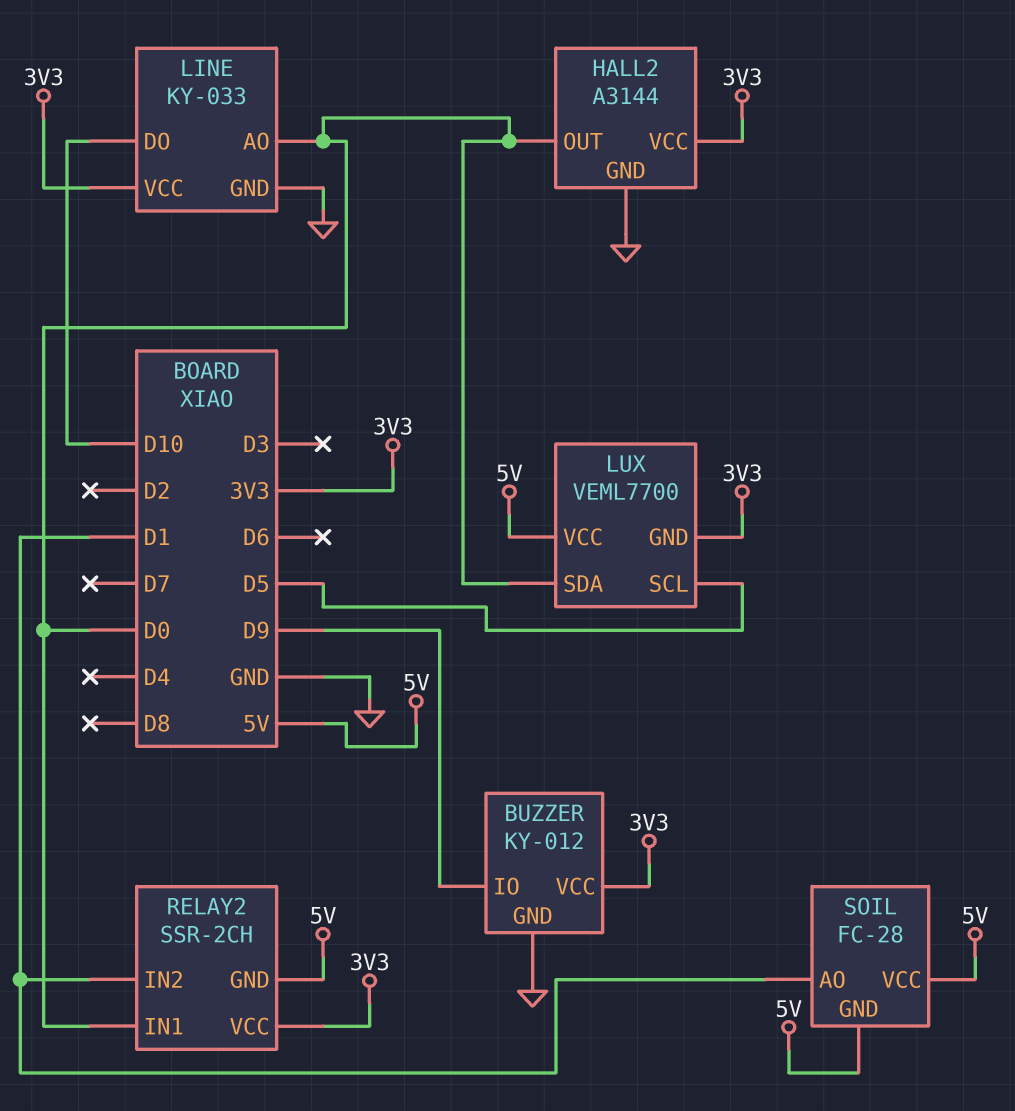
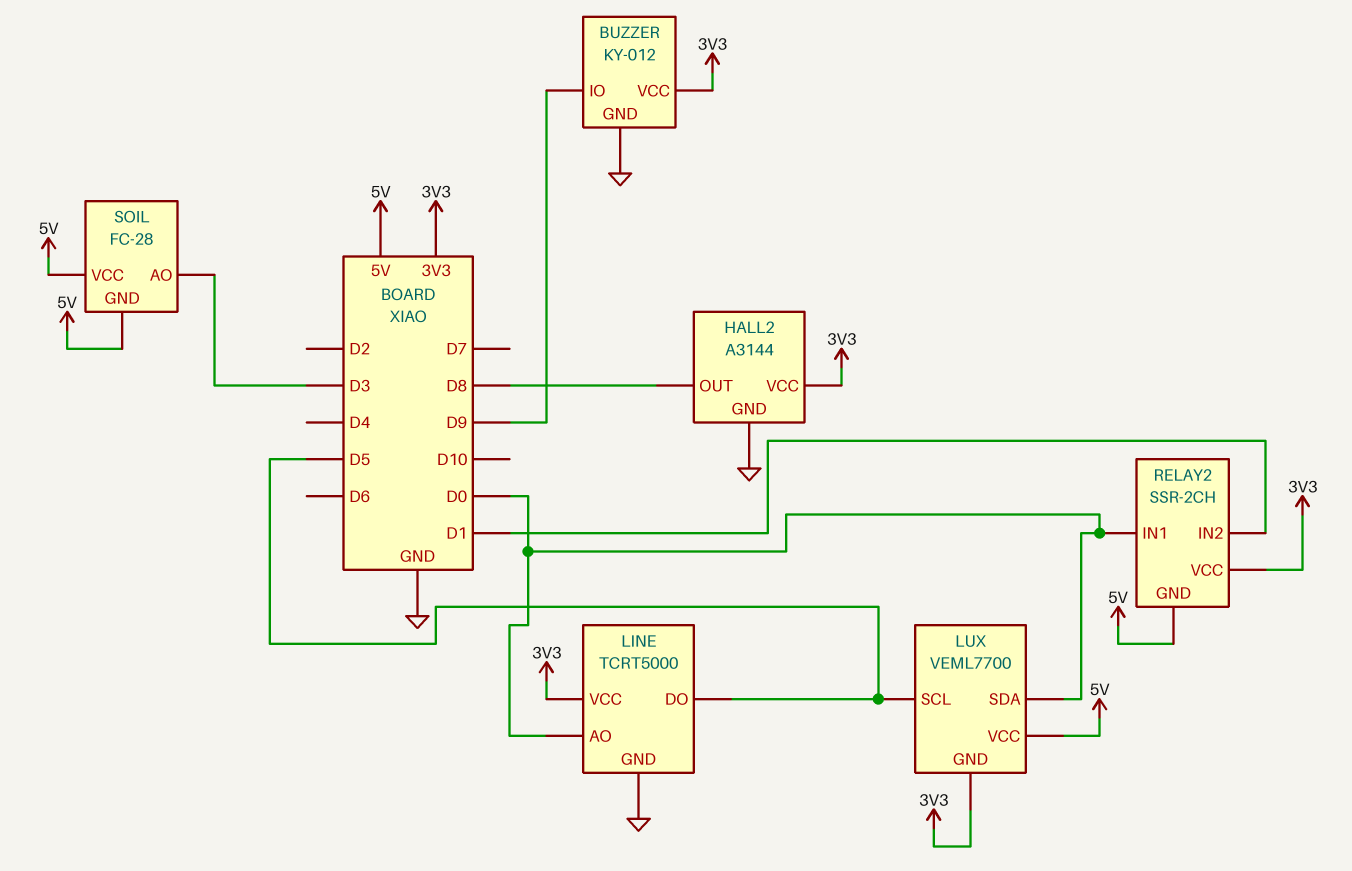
HALL2 pin OUT: D0 -> D8
LINE: KY-033 -> TCRT5000
LINE pin DO: D10 -> D5
SOIL pin AO: D1 -> D3

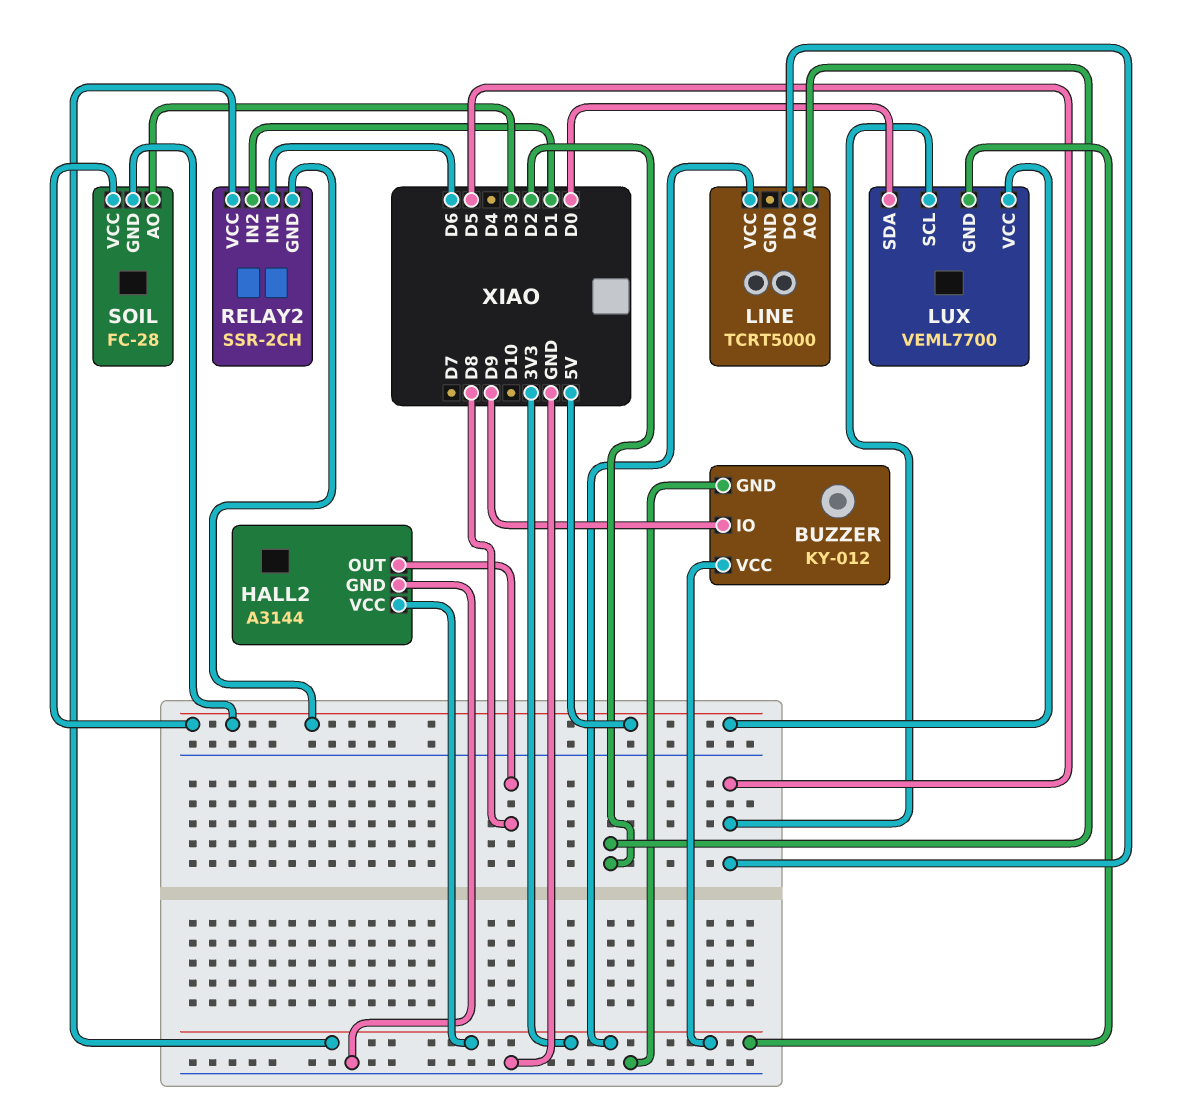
LINE pin AO: D0 -> D2
LINE pin GND: GND -> none
RELAY2 pin IN1: D0 -> D6

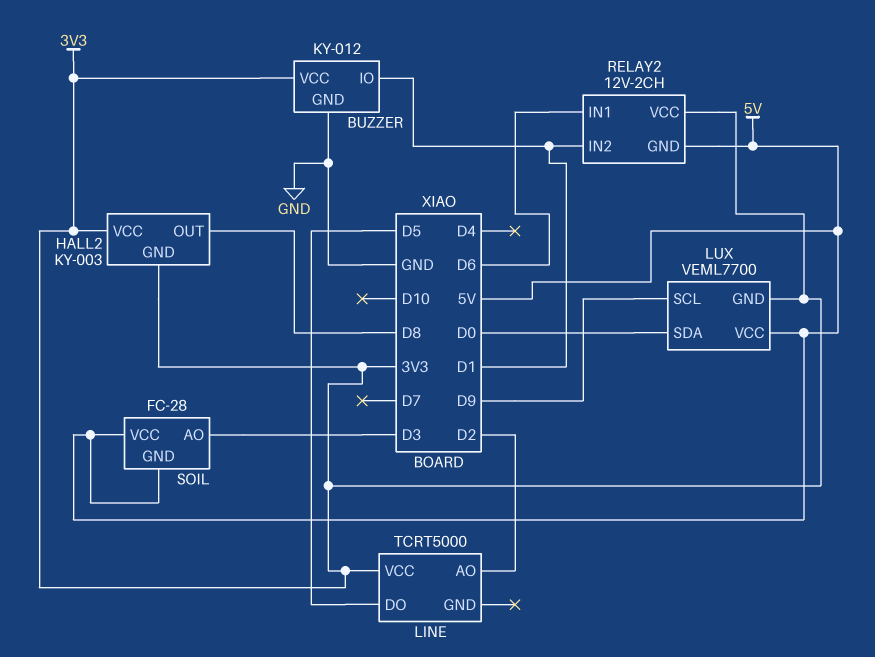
BUZZER pin IO: D9 -> D1
HALL2: A3144 -> KY-003
HALL2 pin GND: GND -> 3V3
LUX pin SCL: D5 -> D9
RELAY2: SSR-2CH -> 12V-2CH

